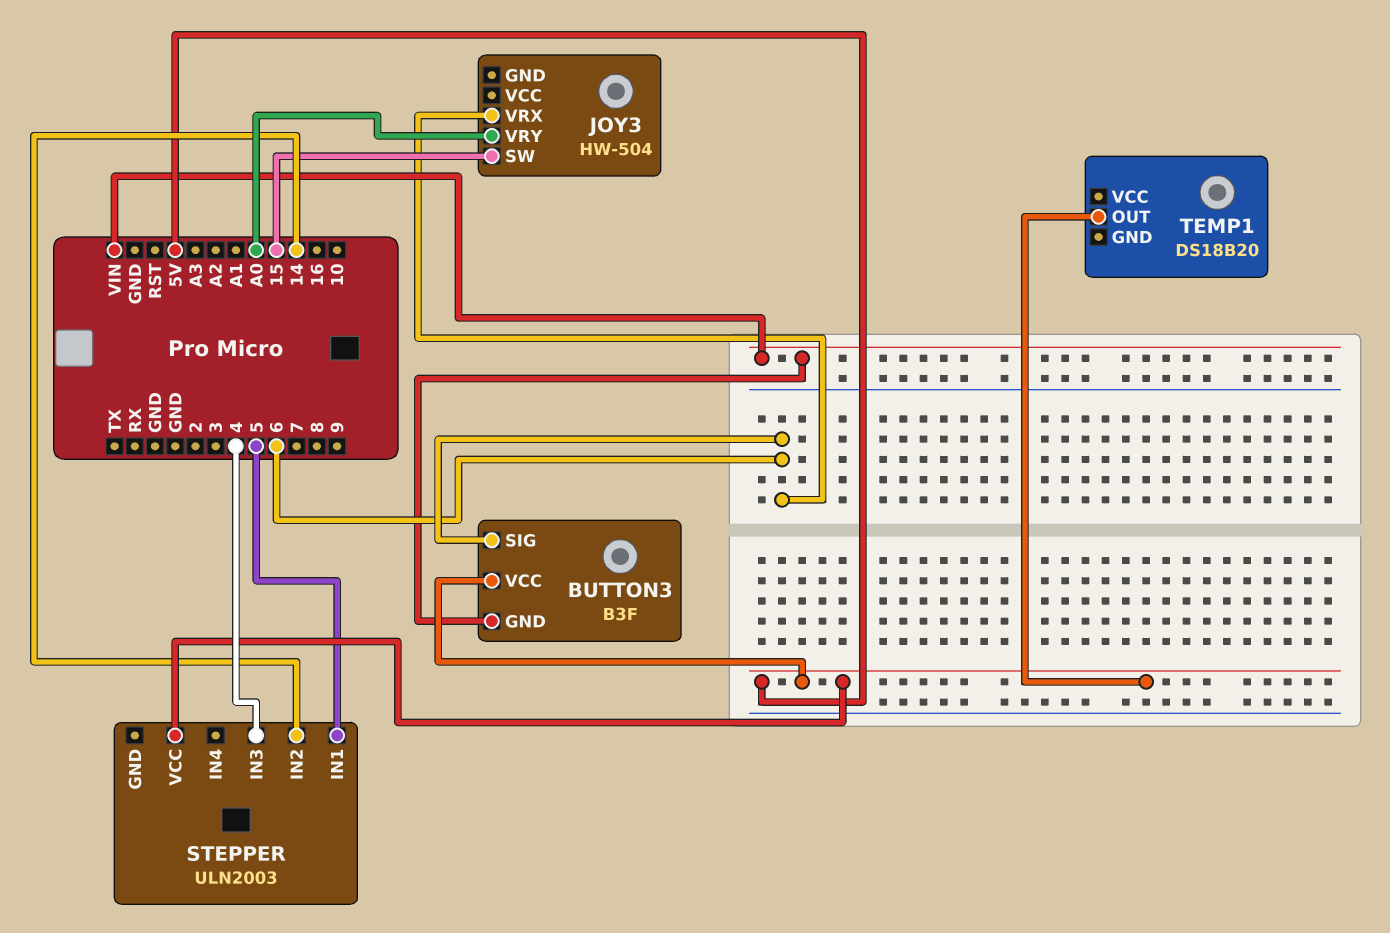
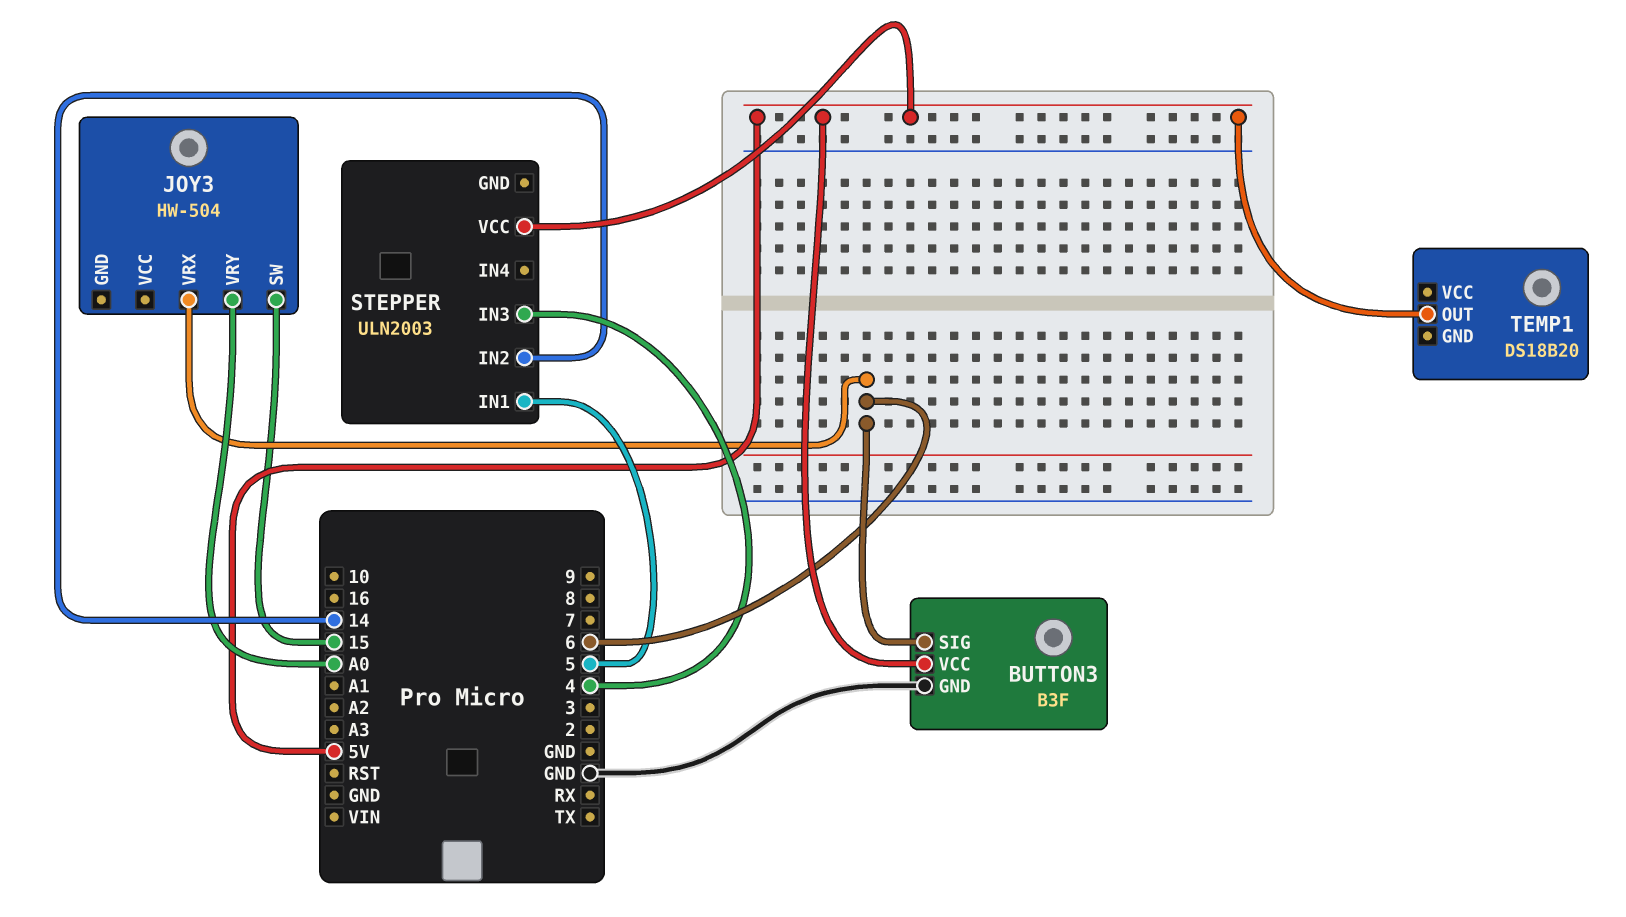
BUTTON3 pin GND: VIN -> GND

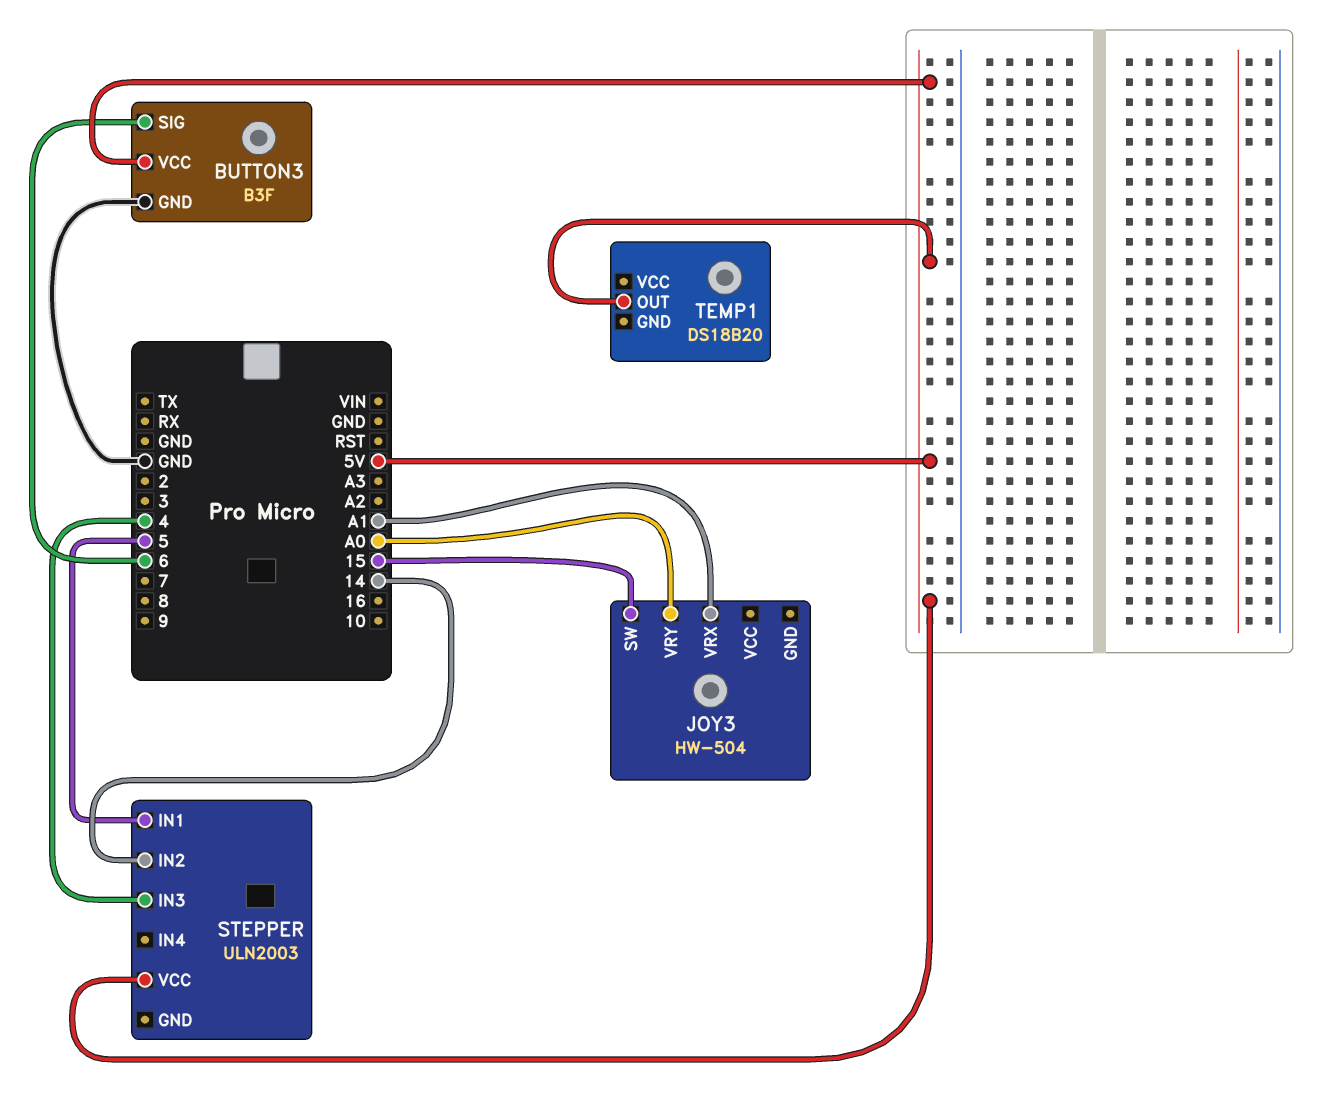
JOY3 pin VRX: 6 -> A1

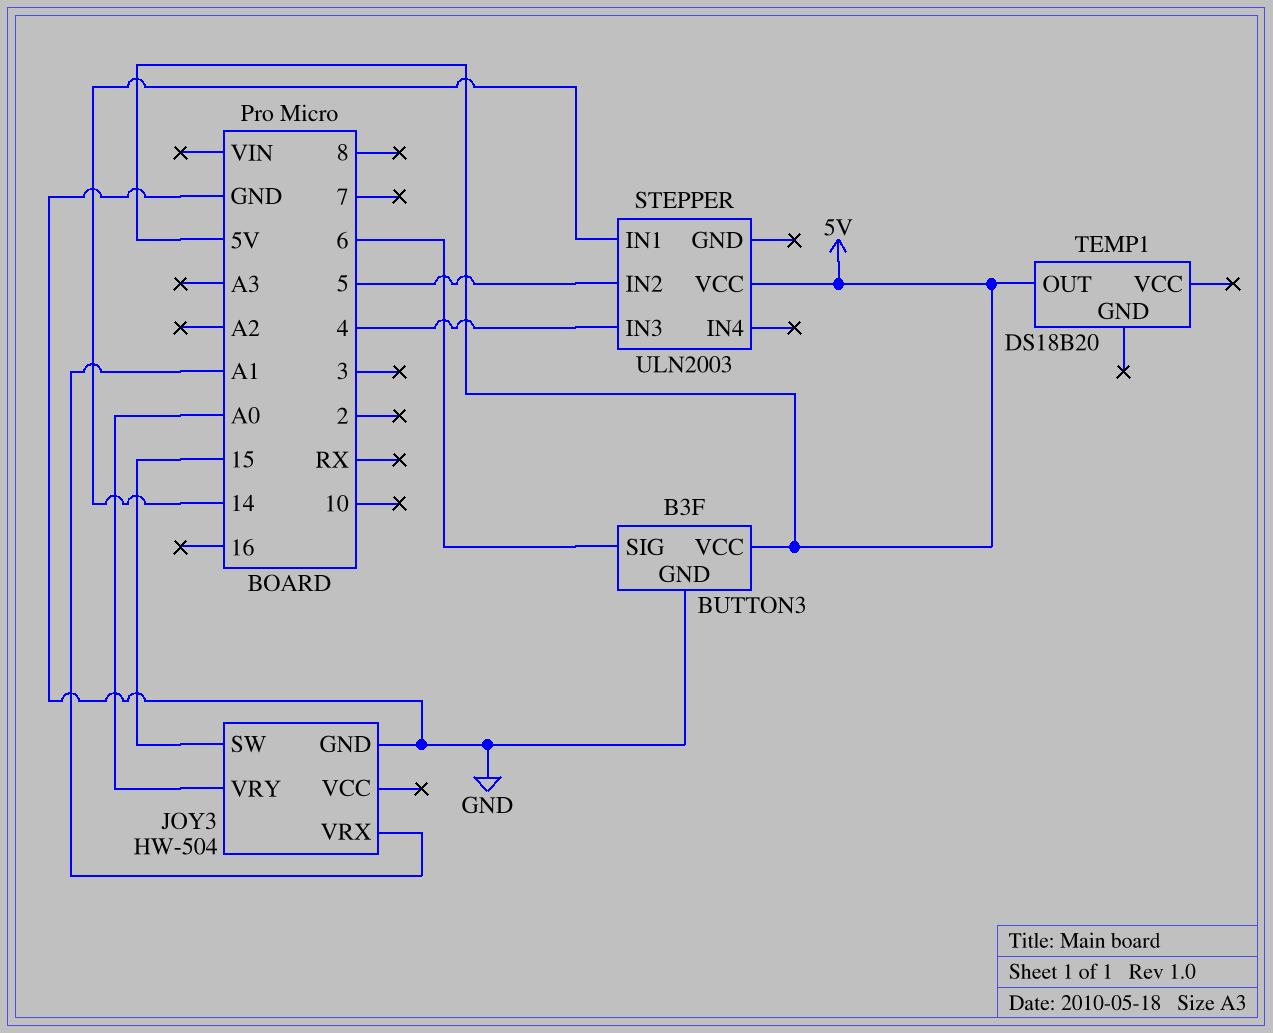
JOY3 pin GND: none -> GND
STEPPER pin IN1: 5 -> 14
STEPPER pin IN2: 14 -> 5

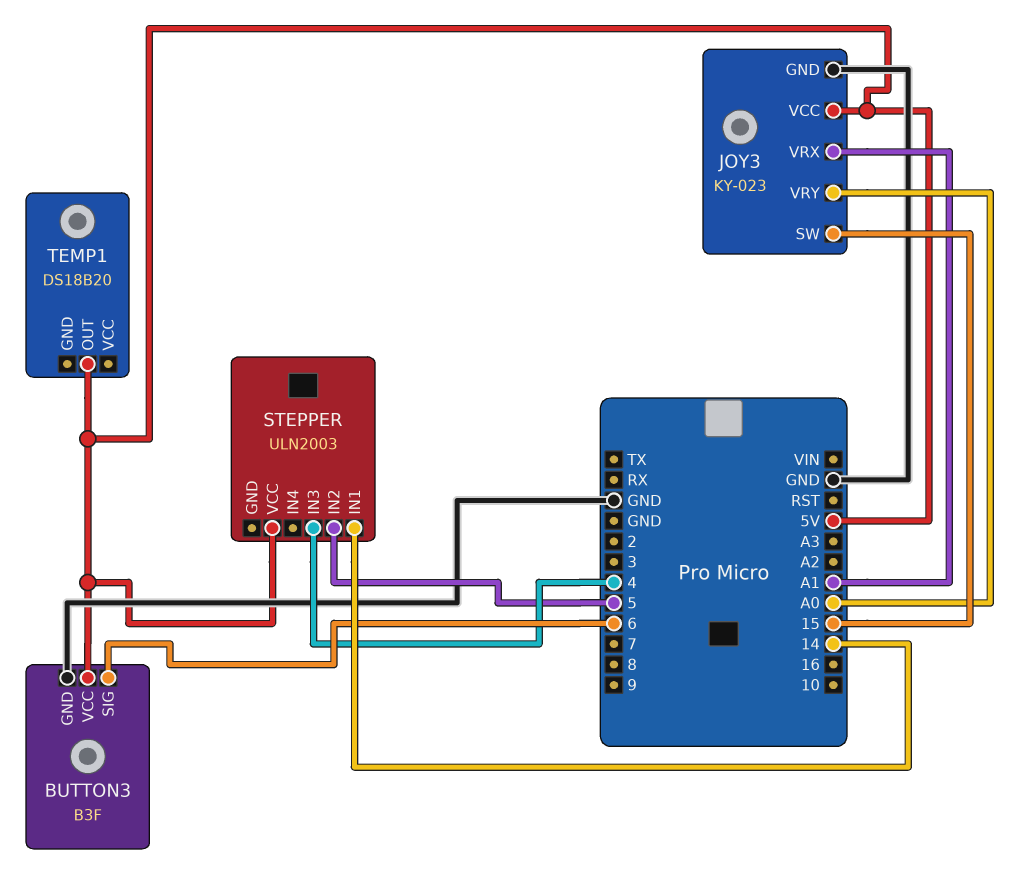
JOY3: HW-504 -> KY-023
JOY3 pin VCC: none -> 5V

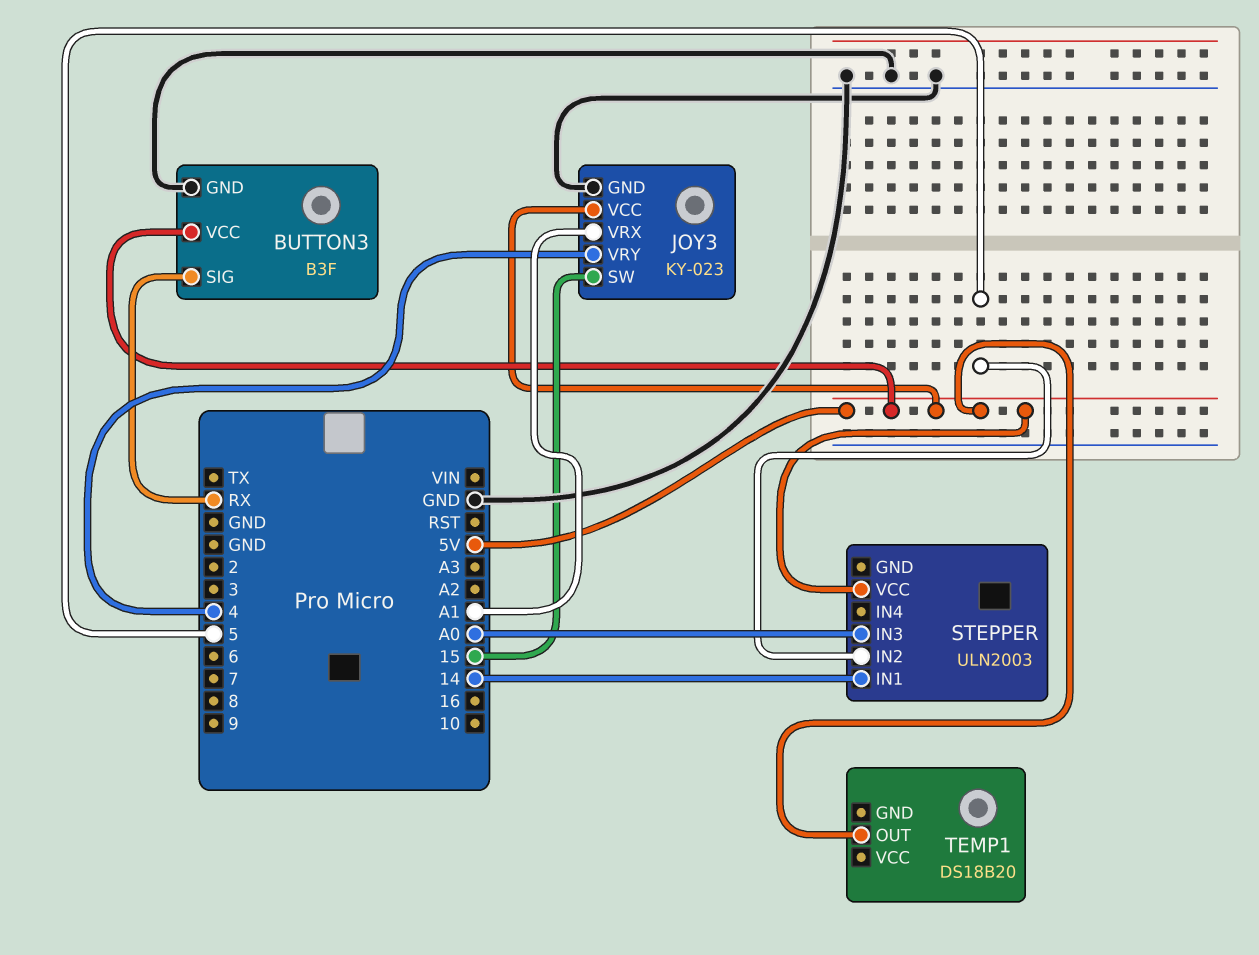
BUTTON3 pin SIG: 6 -> RX
JOY3 pin VRY: A0 -> 4
STEPPER pin IN3: 4 -> A0

